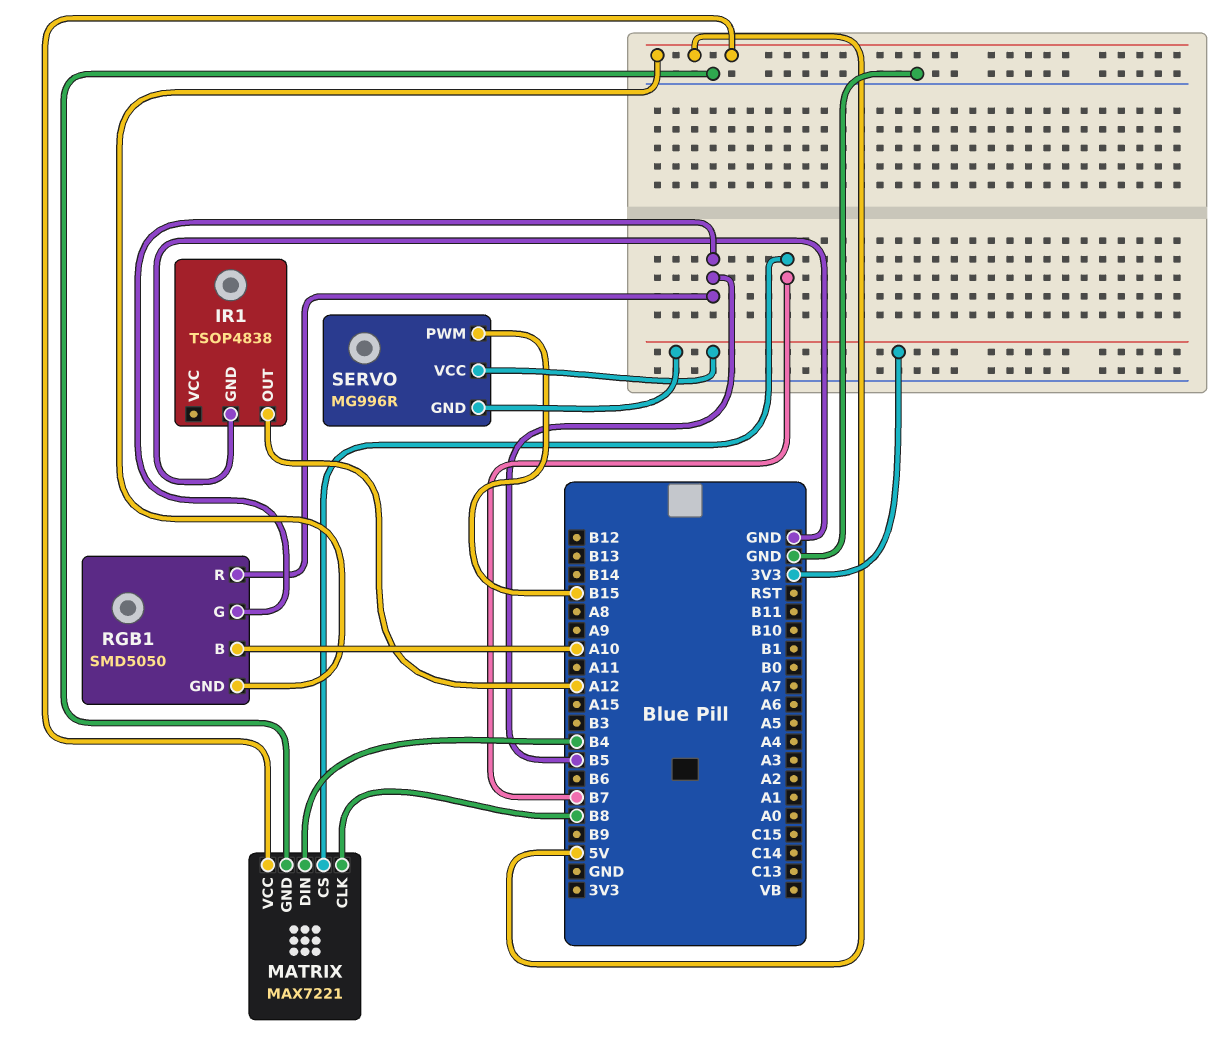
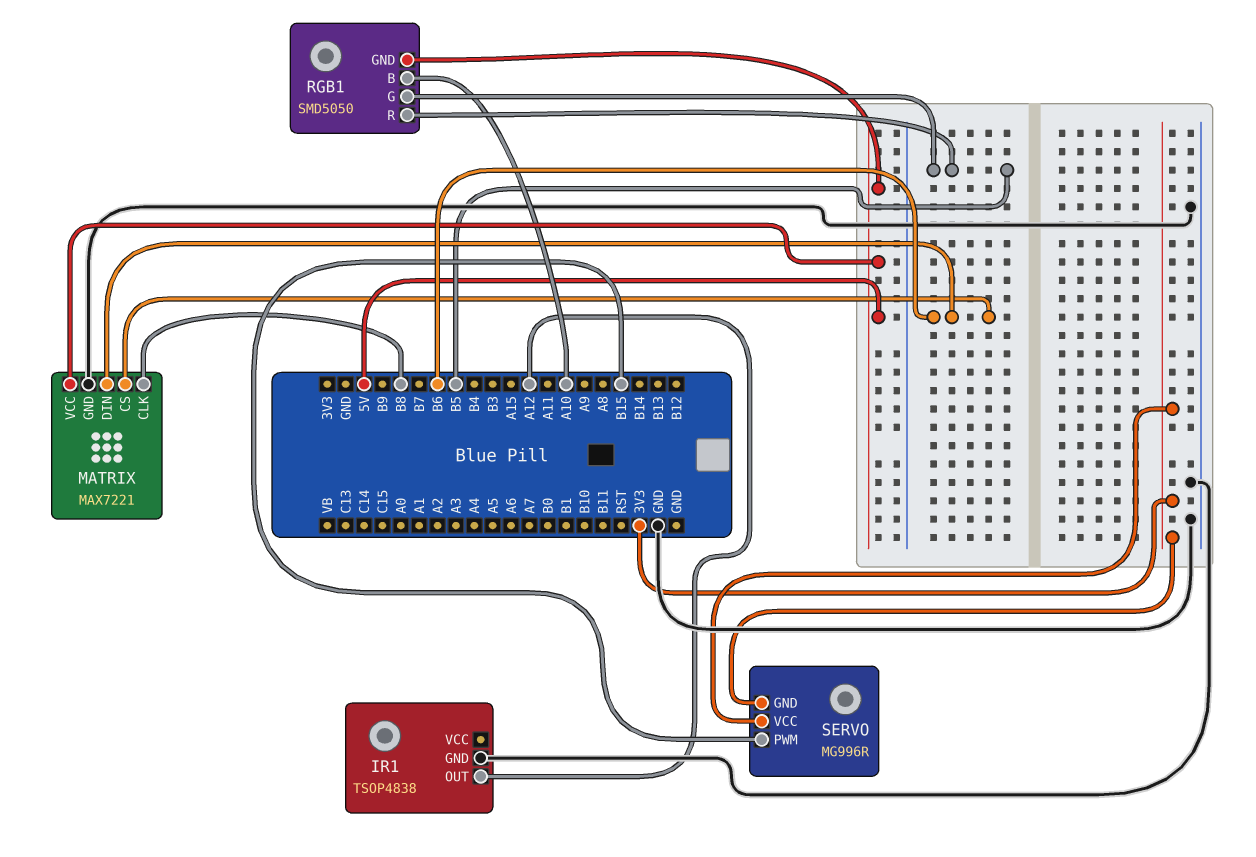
MATRIX pin CS: B7 -> B6
MATRIX pin DIN: B4 -> B6

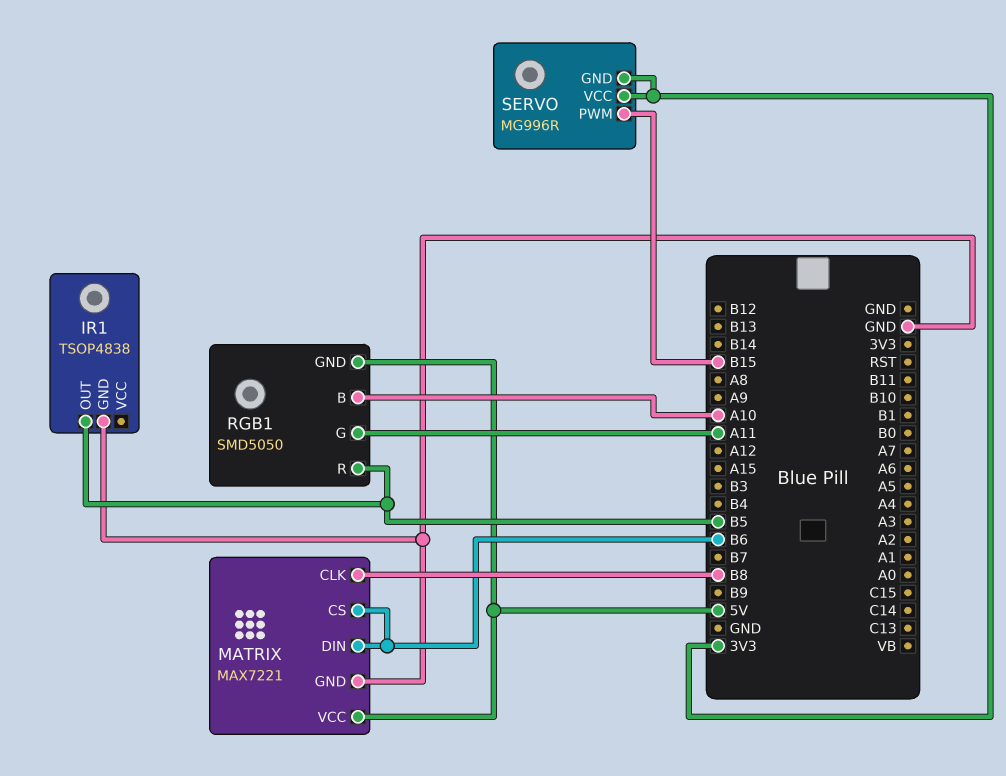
IR1 pin OUT: A12 -> B5
RGB1 pin G: B5 -> A11

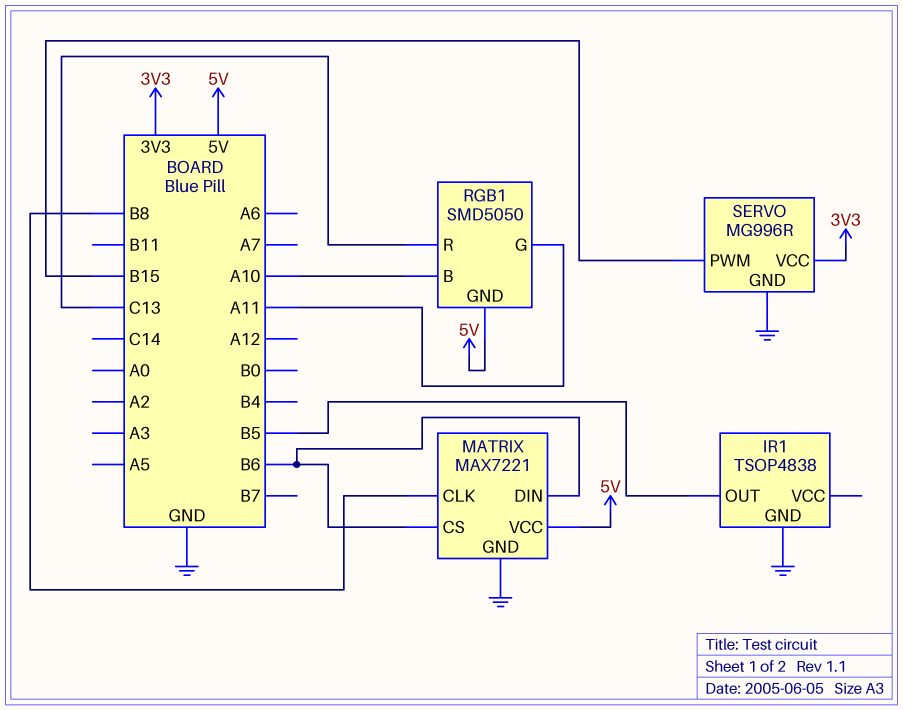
RGB1 pin R: B5 -> C13
SERVO pin GND: 3V3 -> GND

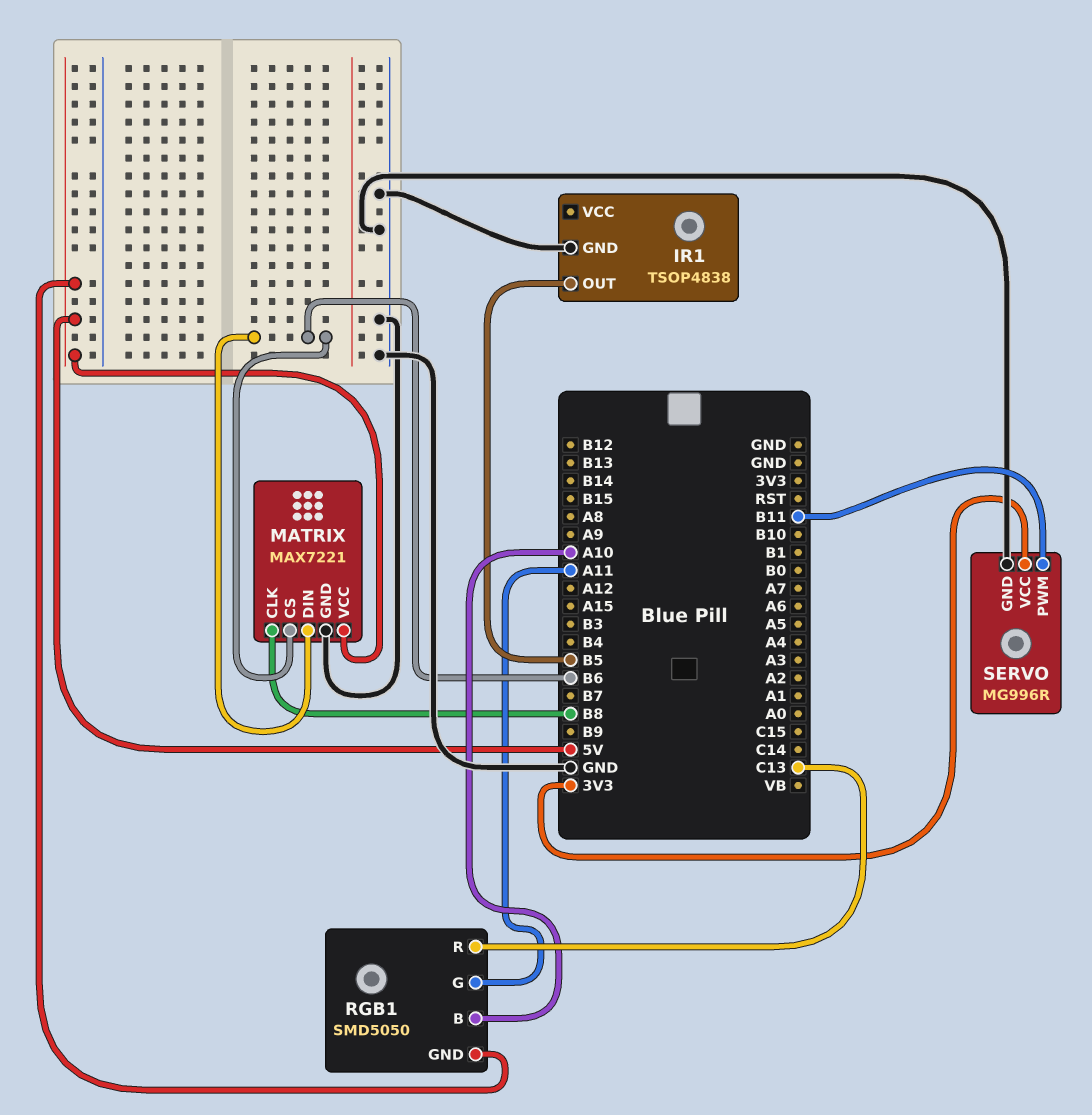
SERVO pin PWM: B15 -> B11

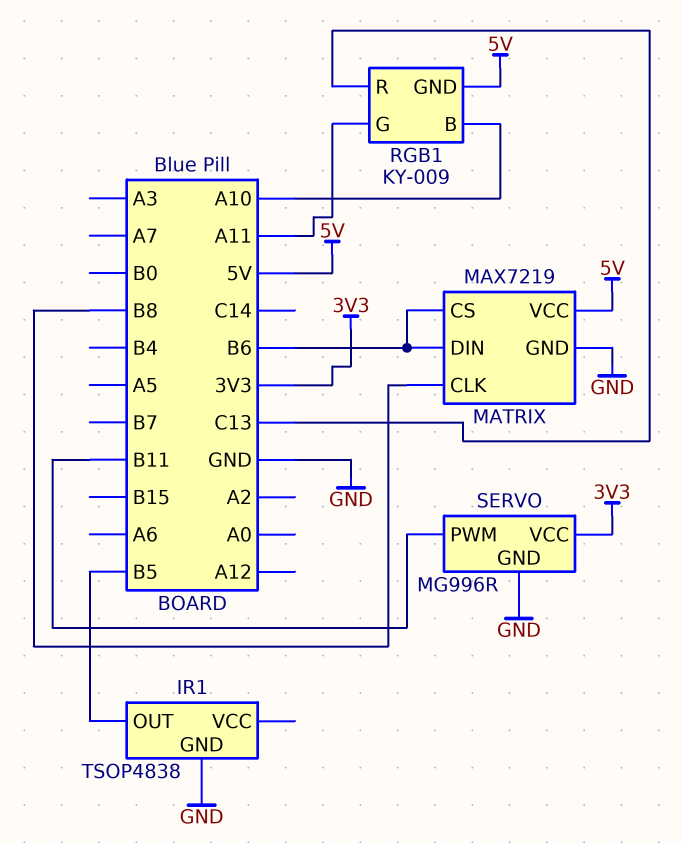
MATRIX: MAX7221 -> MAX7219
RGB1: SMD5050 -> KY-009

